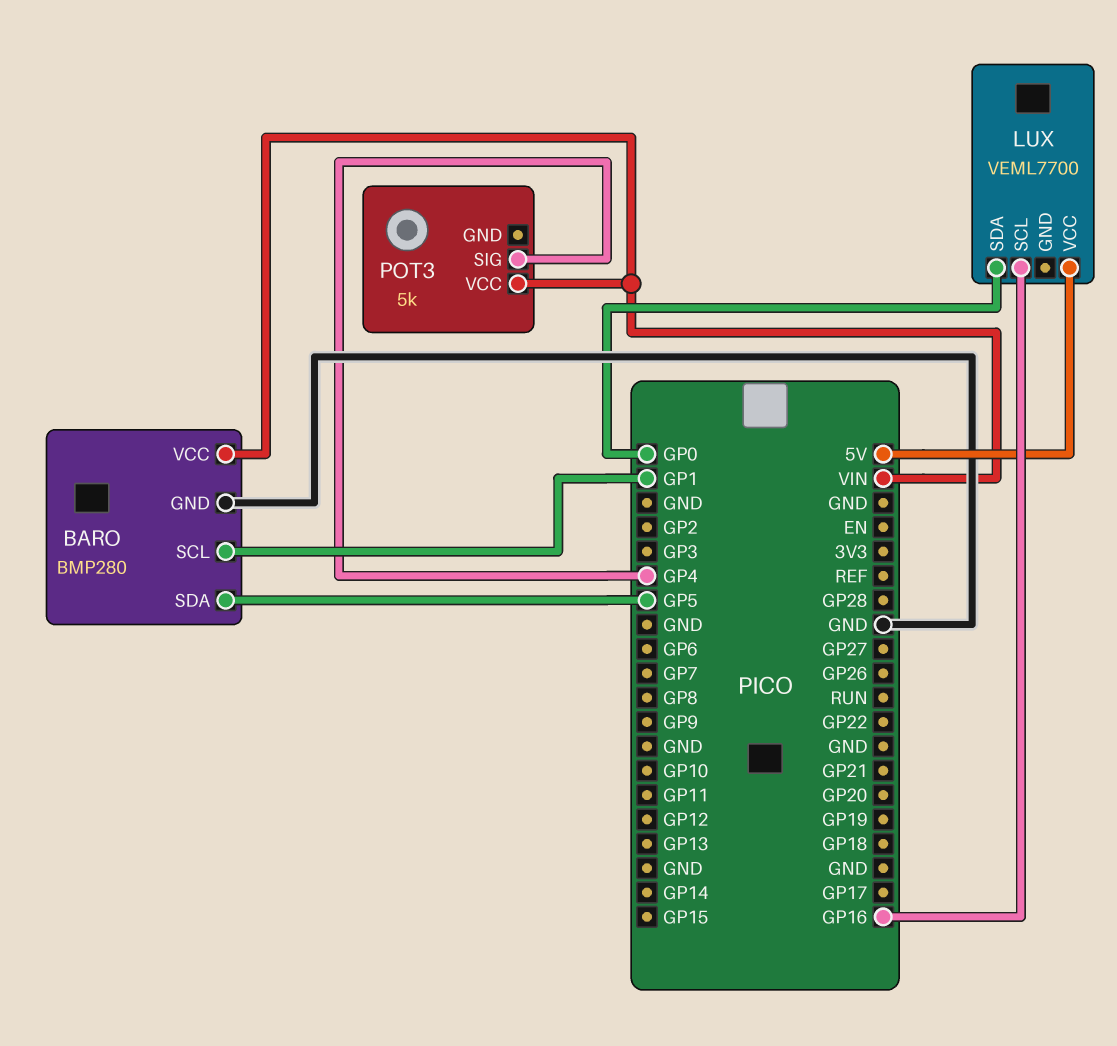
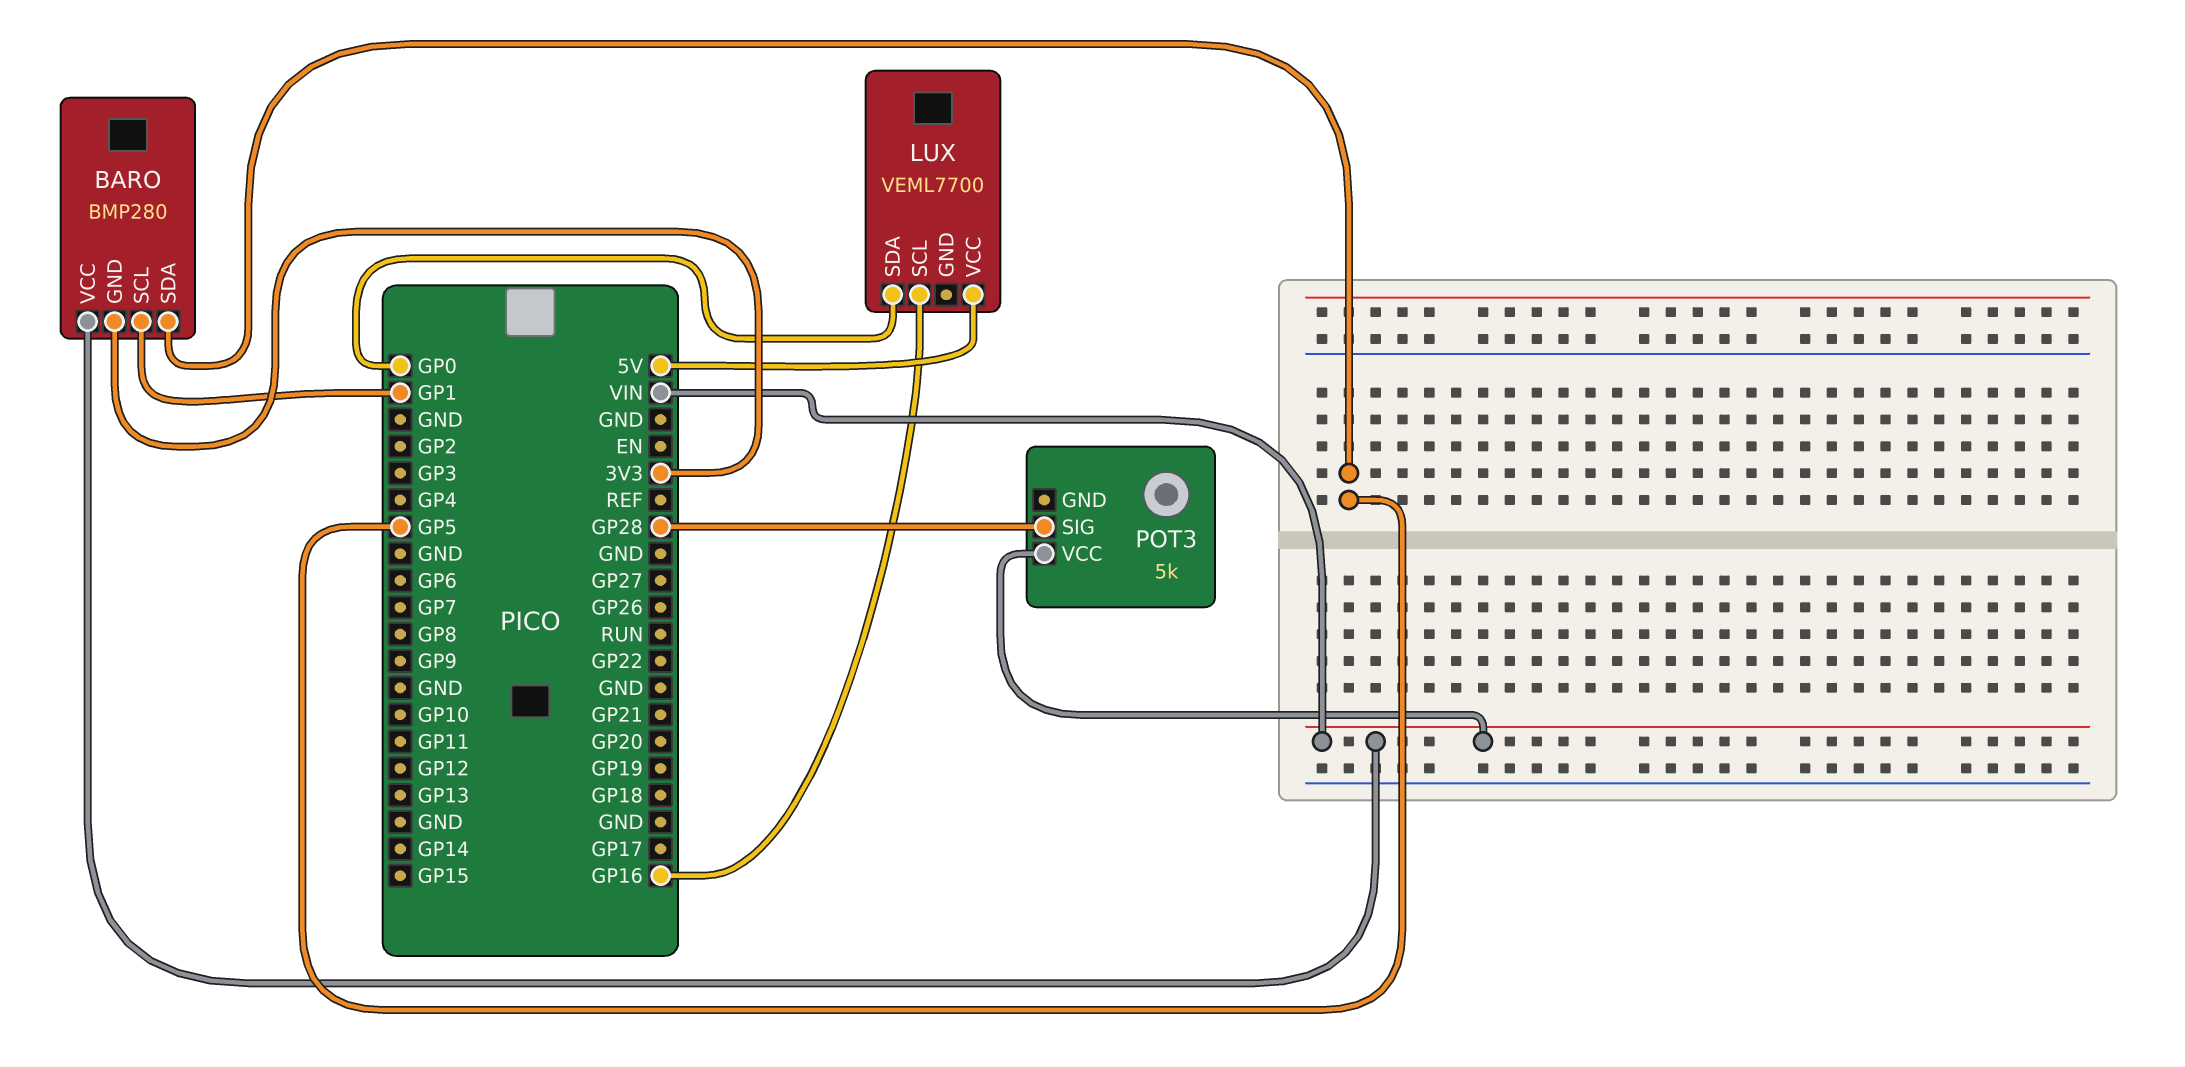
BARO pin GND: GND -> 3V3
POT3 pin SIG: GP4 -> GP28

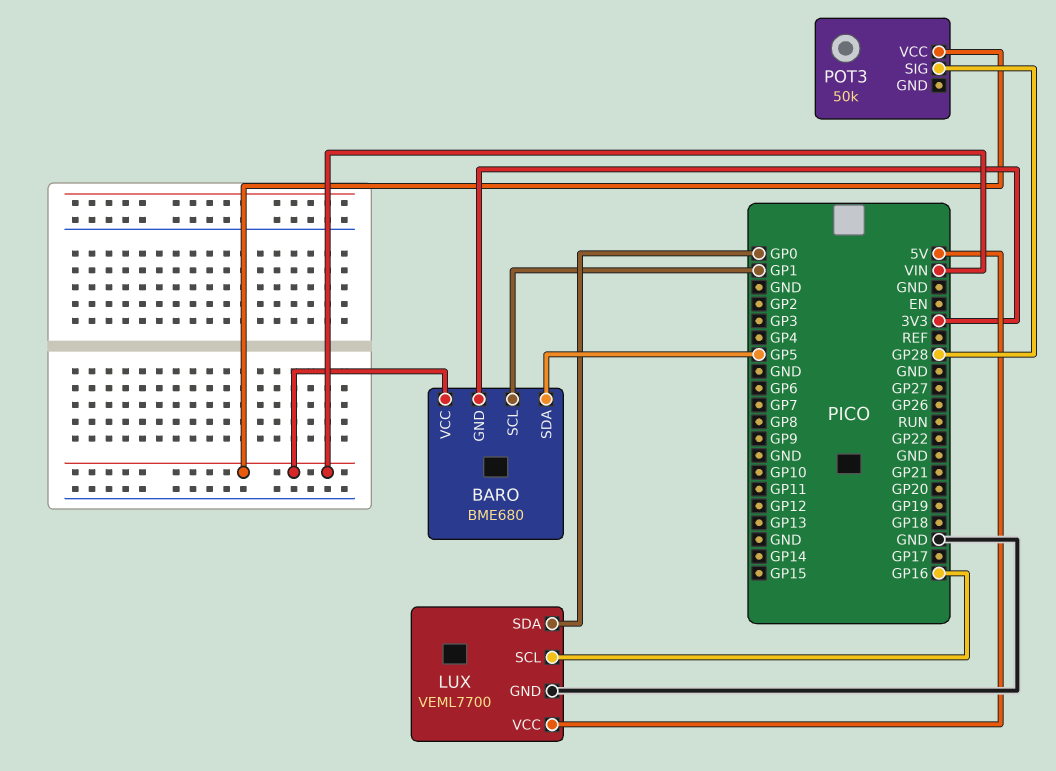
BARO: BMP280 -> BME680
LUX pin GND: none -> GND
POT3: 5k -> 50k

